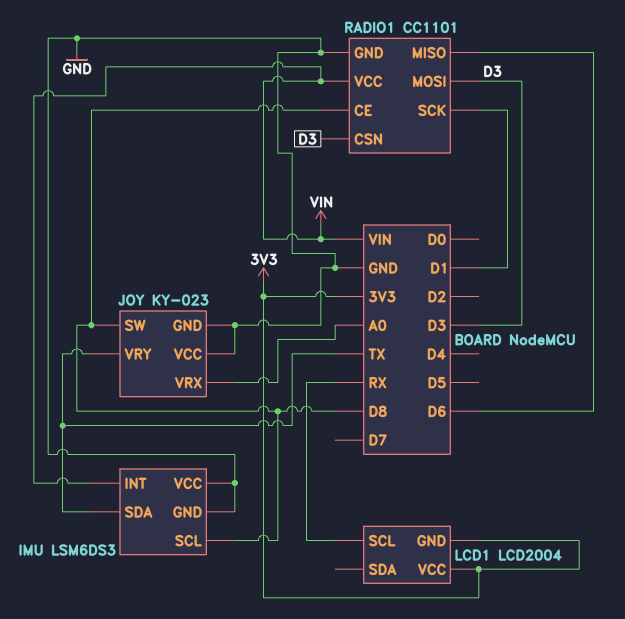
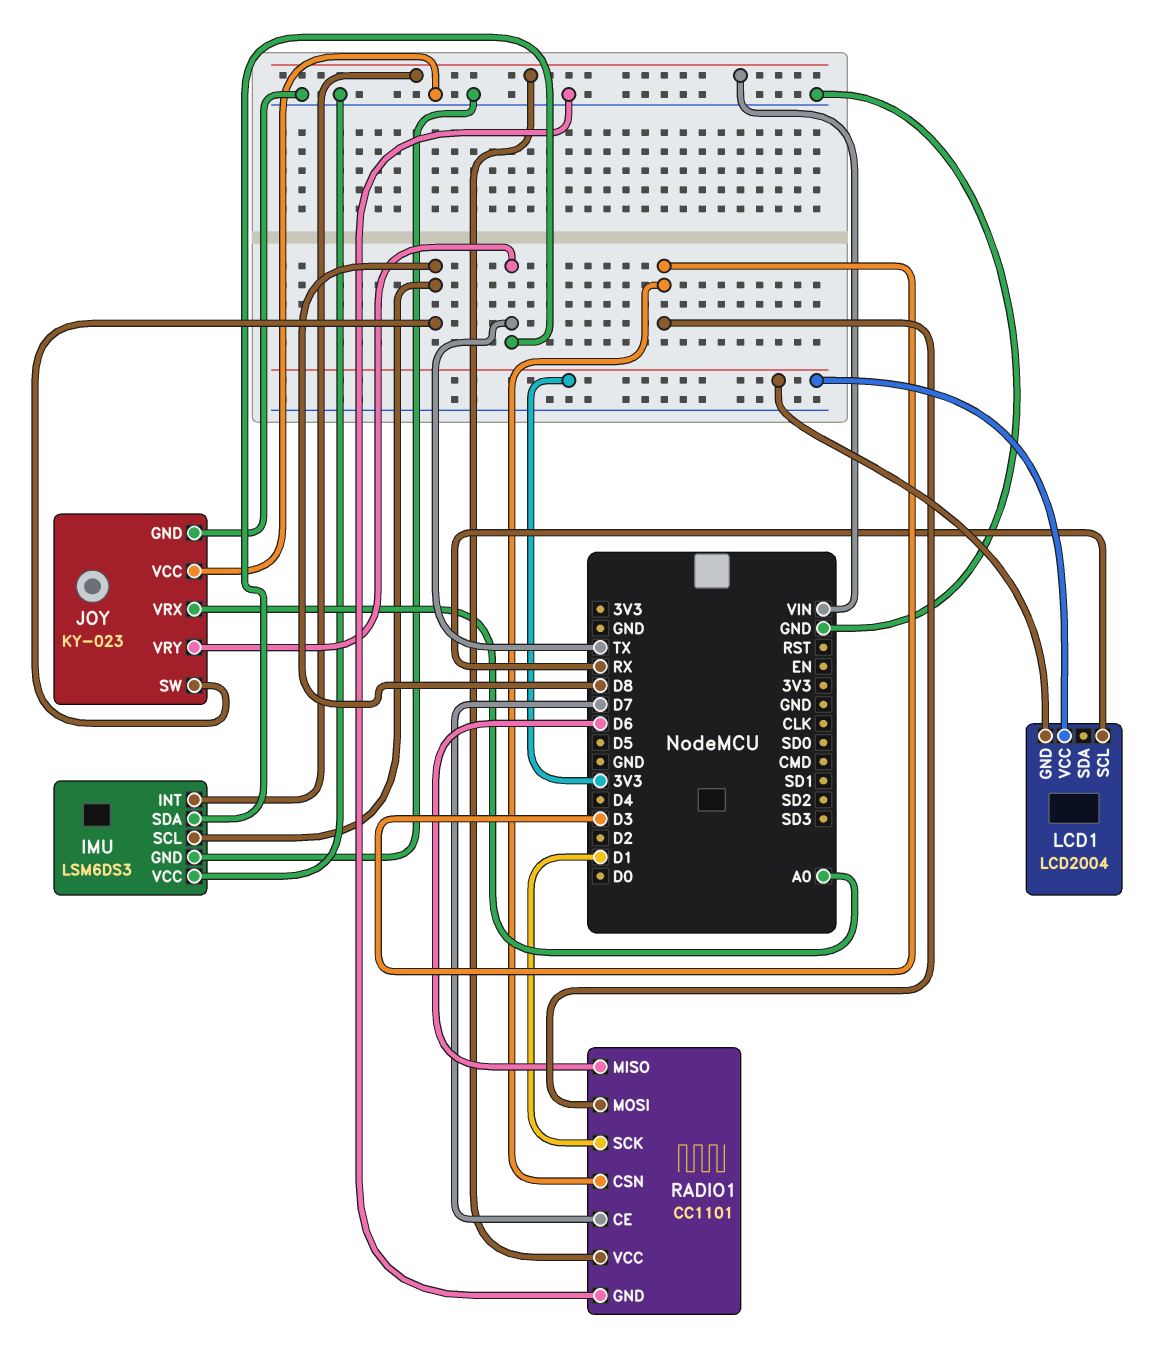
RADIO1 pin CE: D8 -> D7

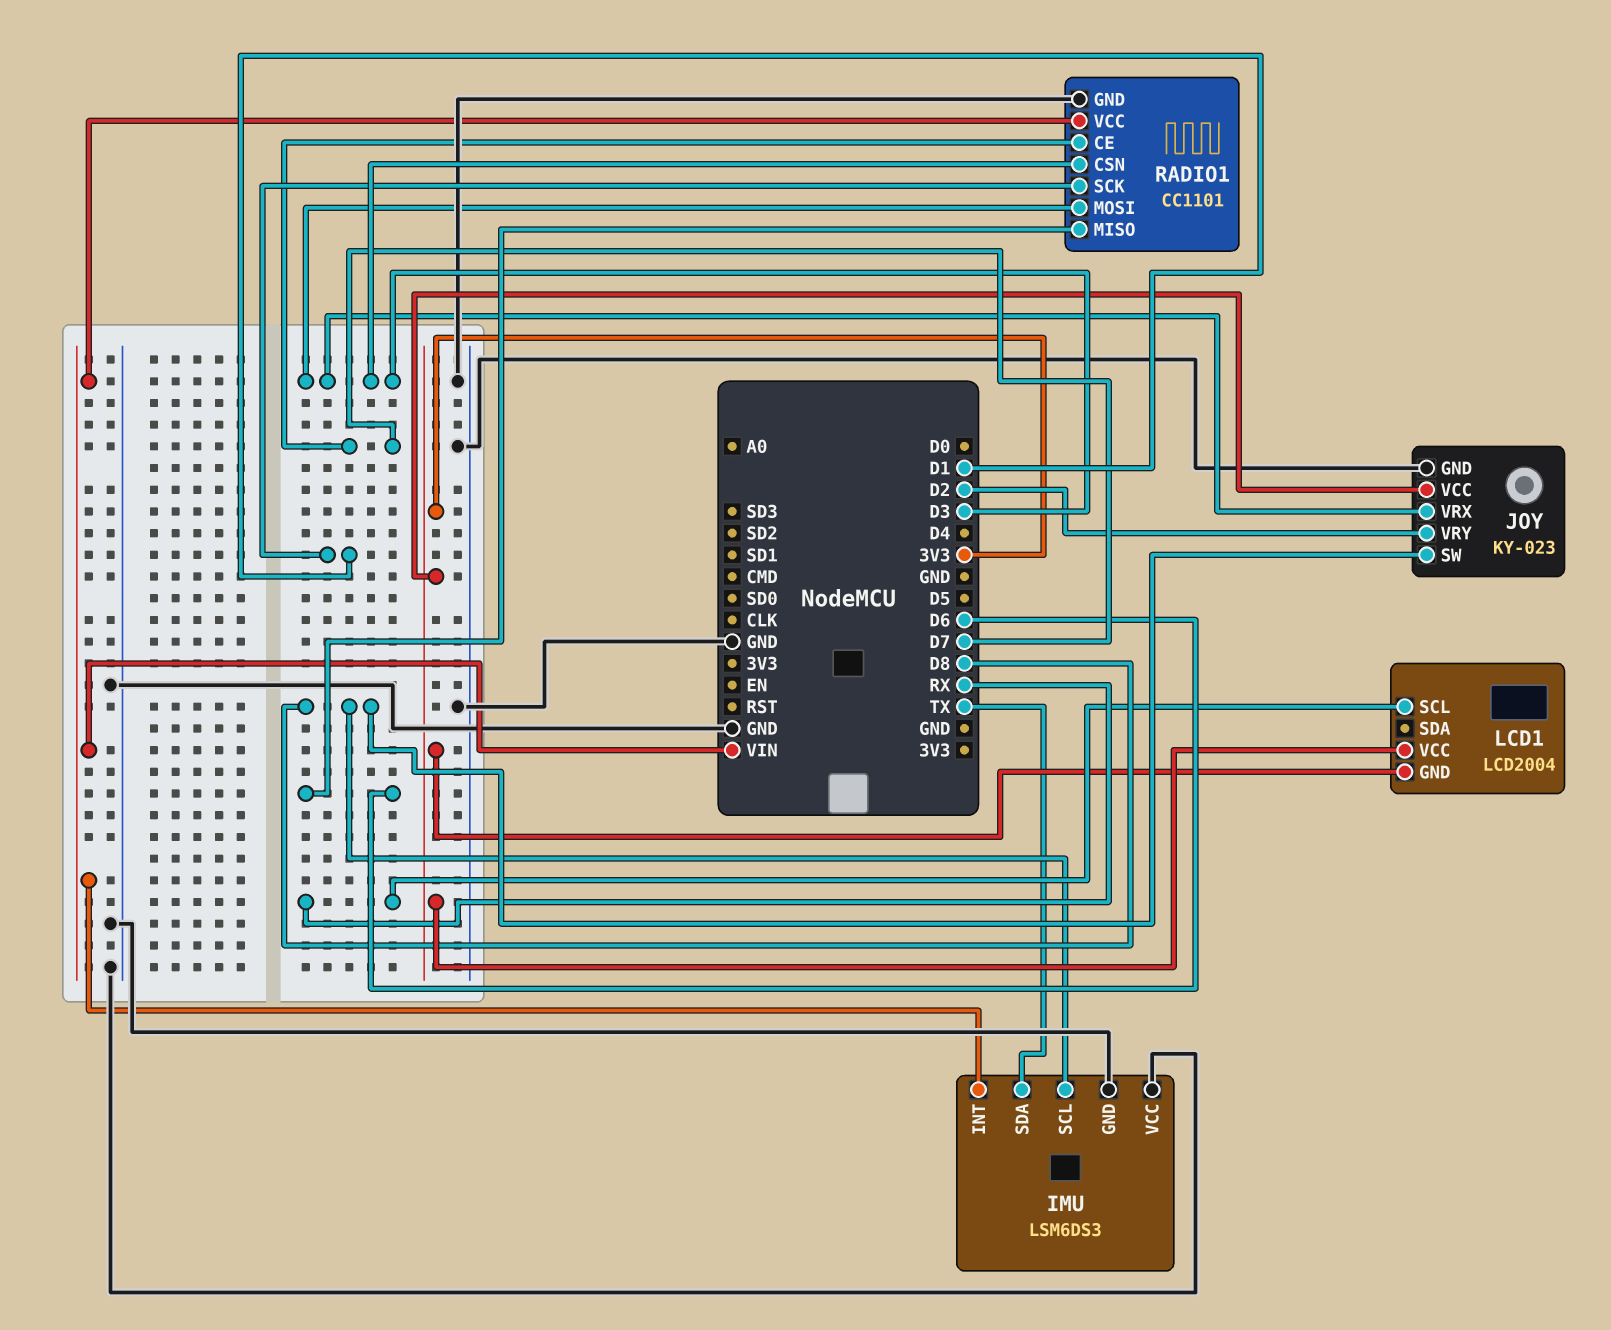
JOY pin VCC: GND -> 3V3
JOY pin VRX: A0 -> D3
JOY pin VRY: TX -> D2

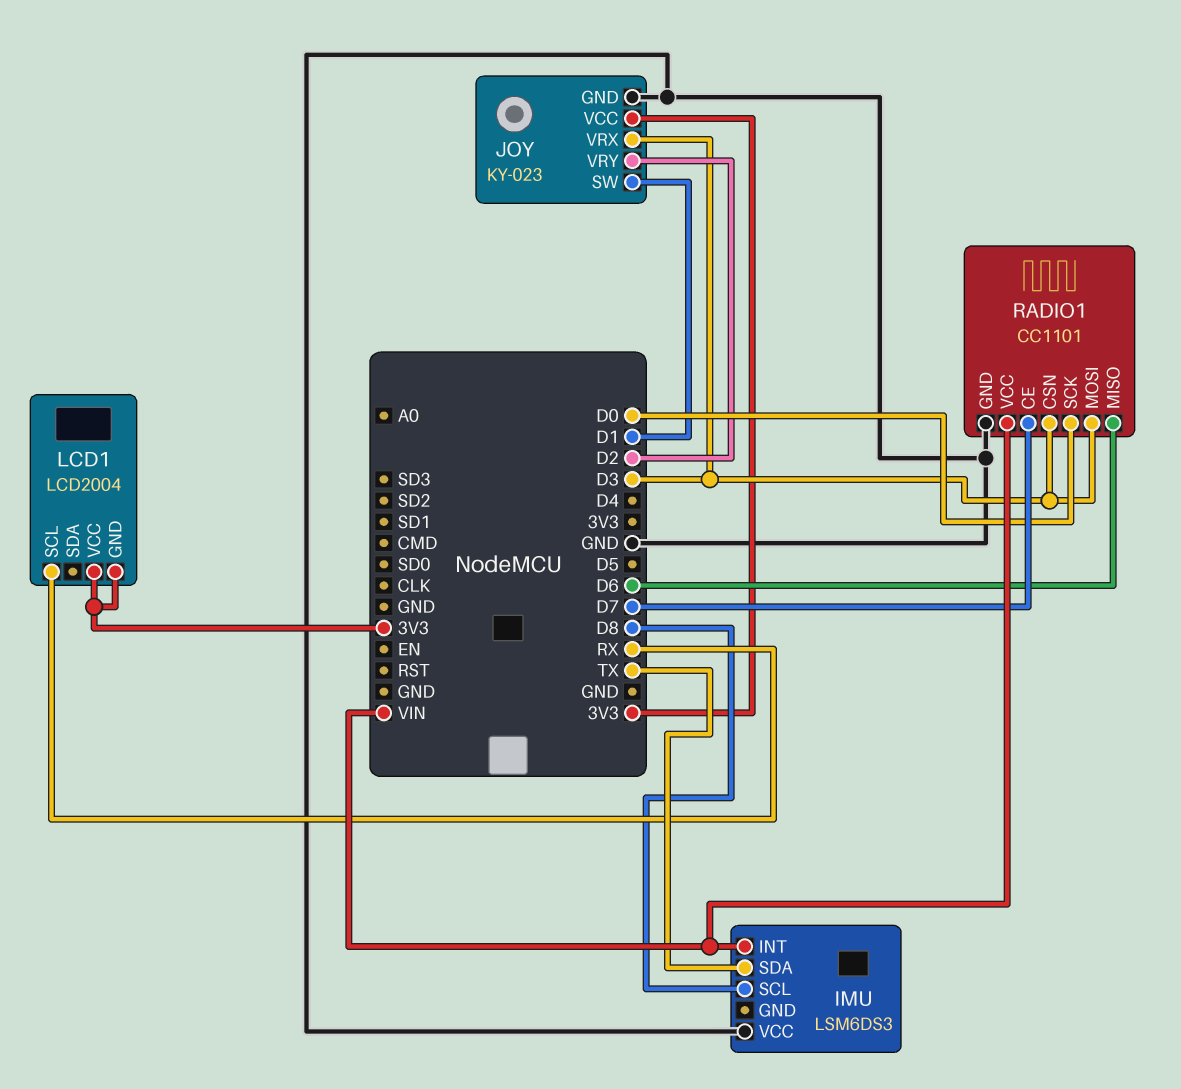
IMU pin GND: GND -> none
JOY pin SW: D8 -> D1
RADIO1 pin SCK: D1 -> D0

